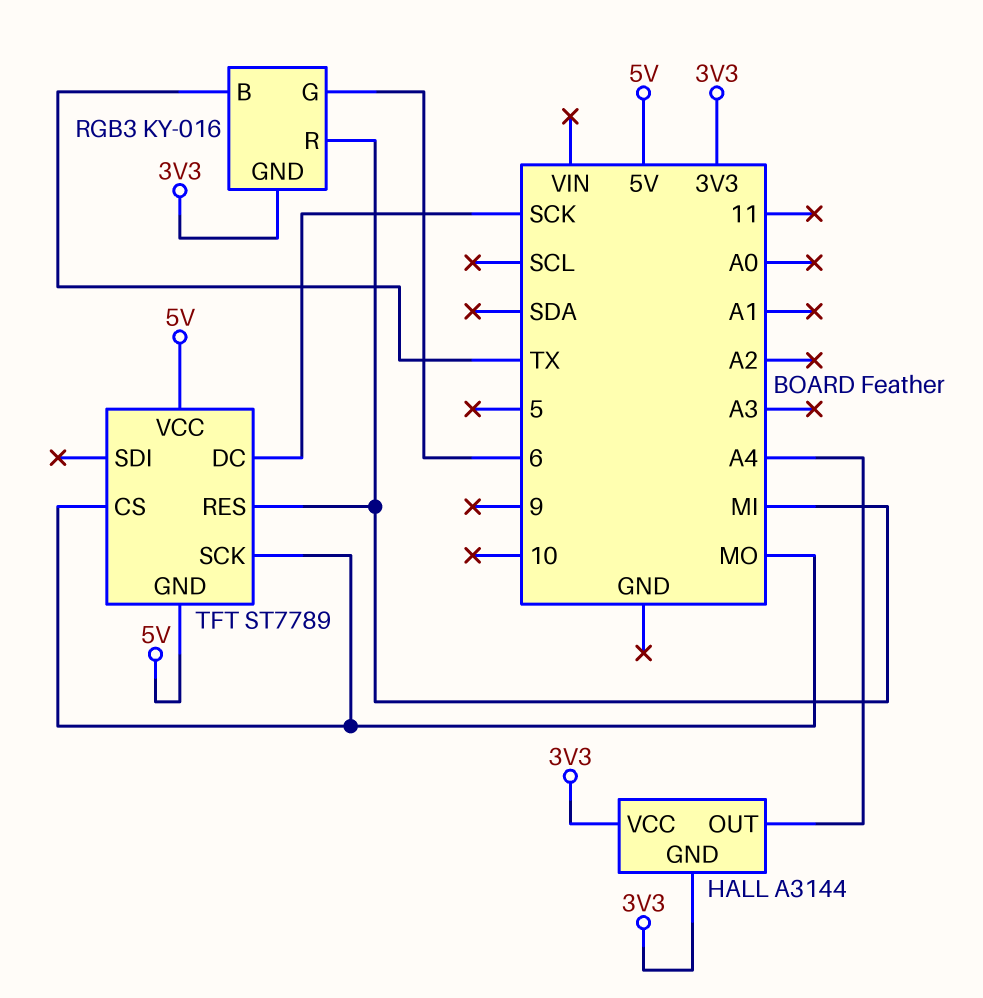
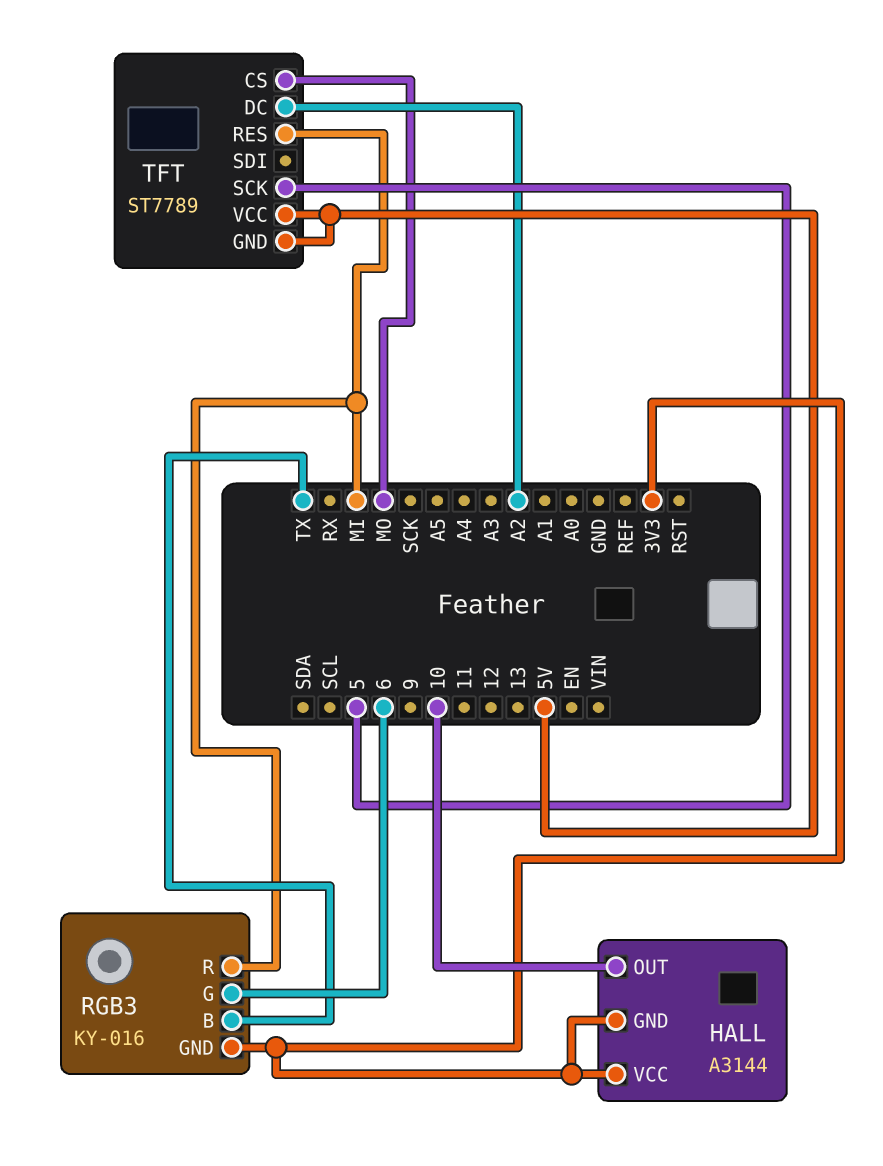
HALL pin OUT: A4 -> 10
TFT pin DC: SCK -> A2
TFT pin SCK: MO -> 5

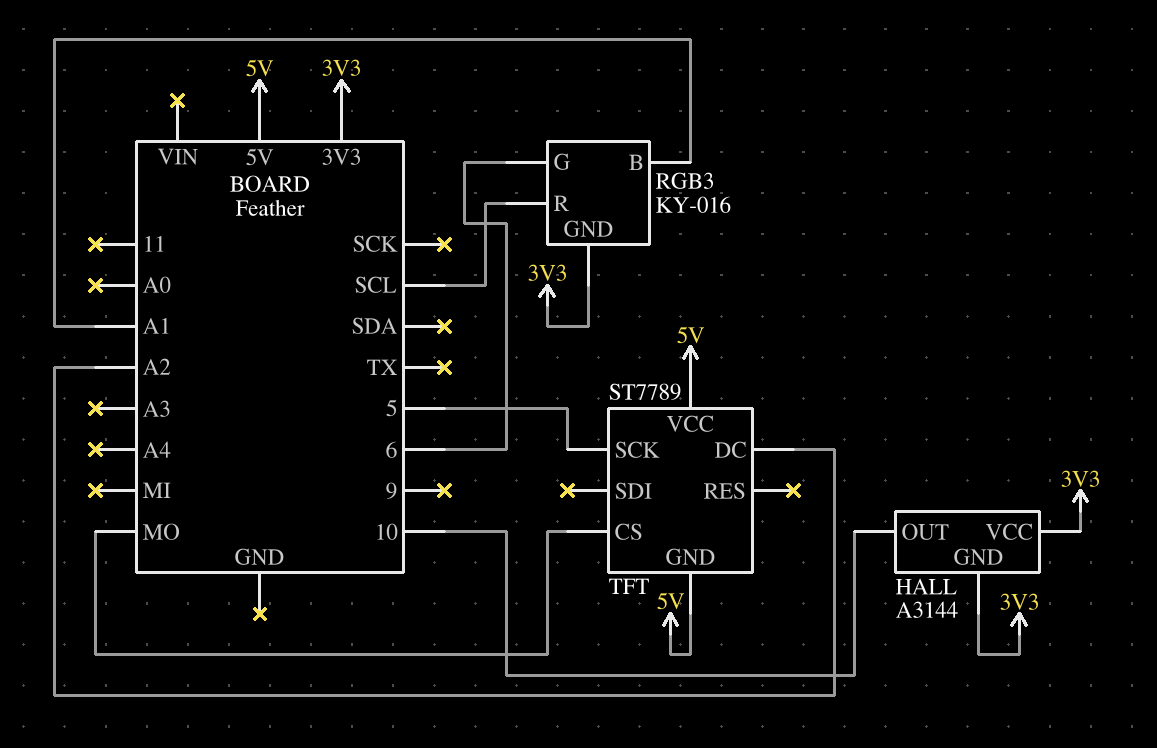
RGB3 pin B: TX -> A1
RGB3 pin R: MI -> SCL
TFT pin RES: MI -> none

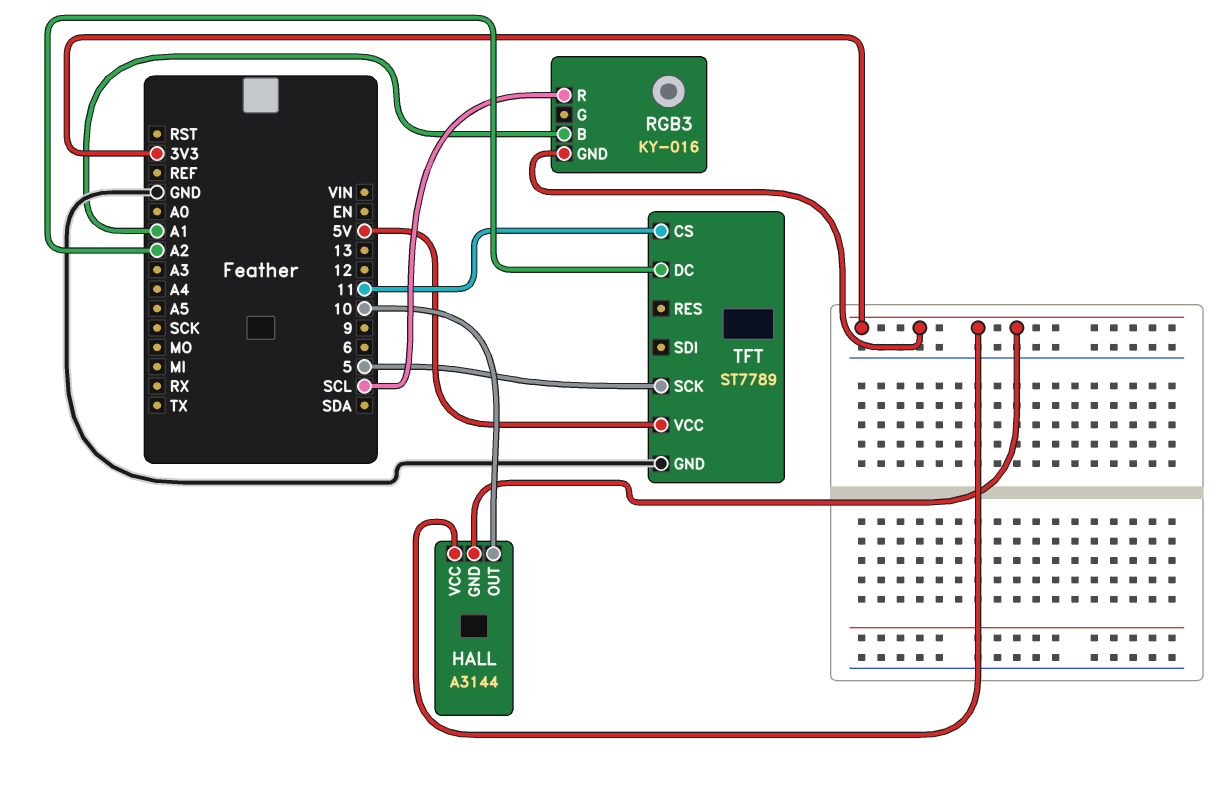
RGB3 pin G: 6 -> none
TFT pin CS: MO -> 11
TFT pin GND: 5V -> GND

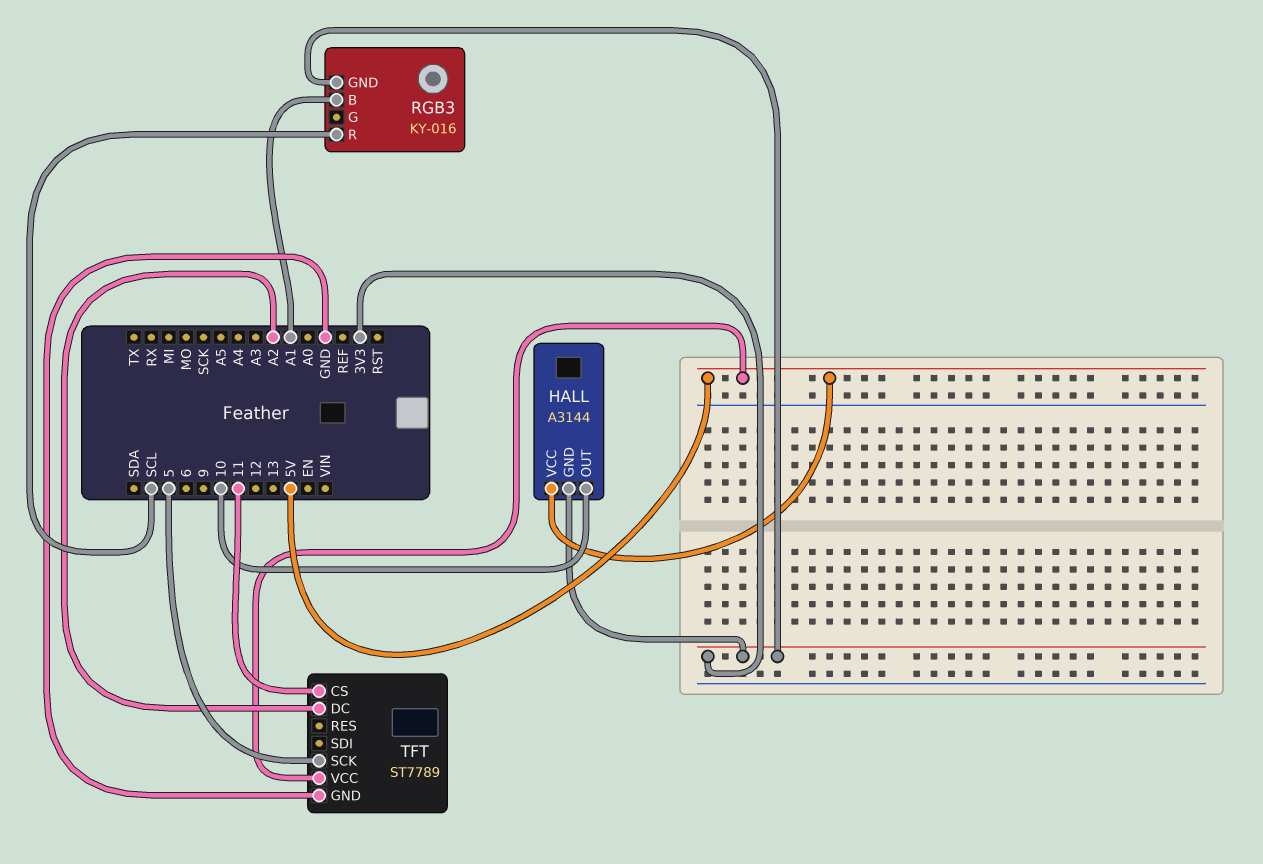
HALL pin VCC: 3V3 -> 5V

